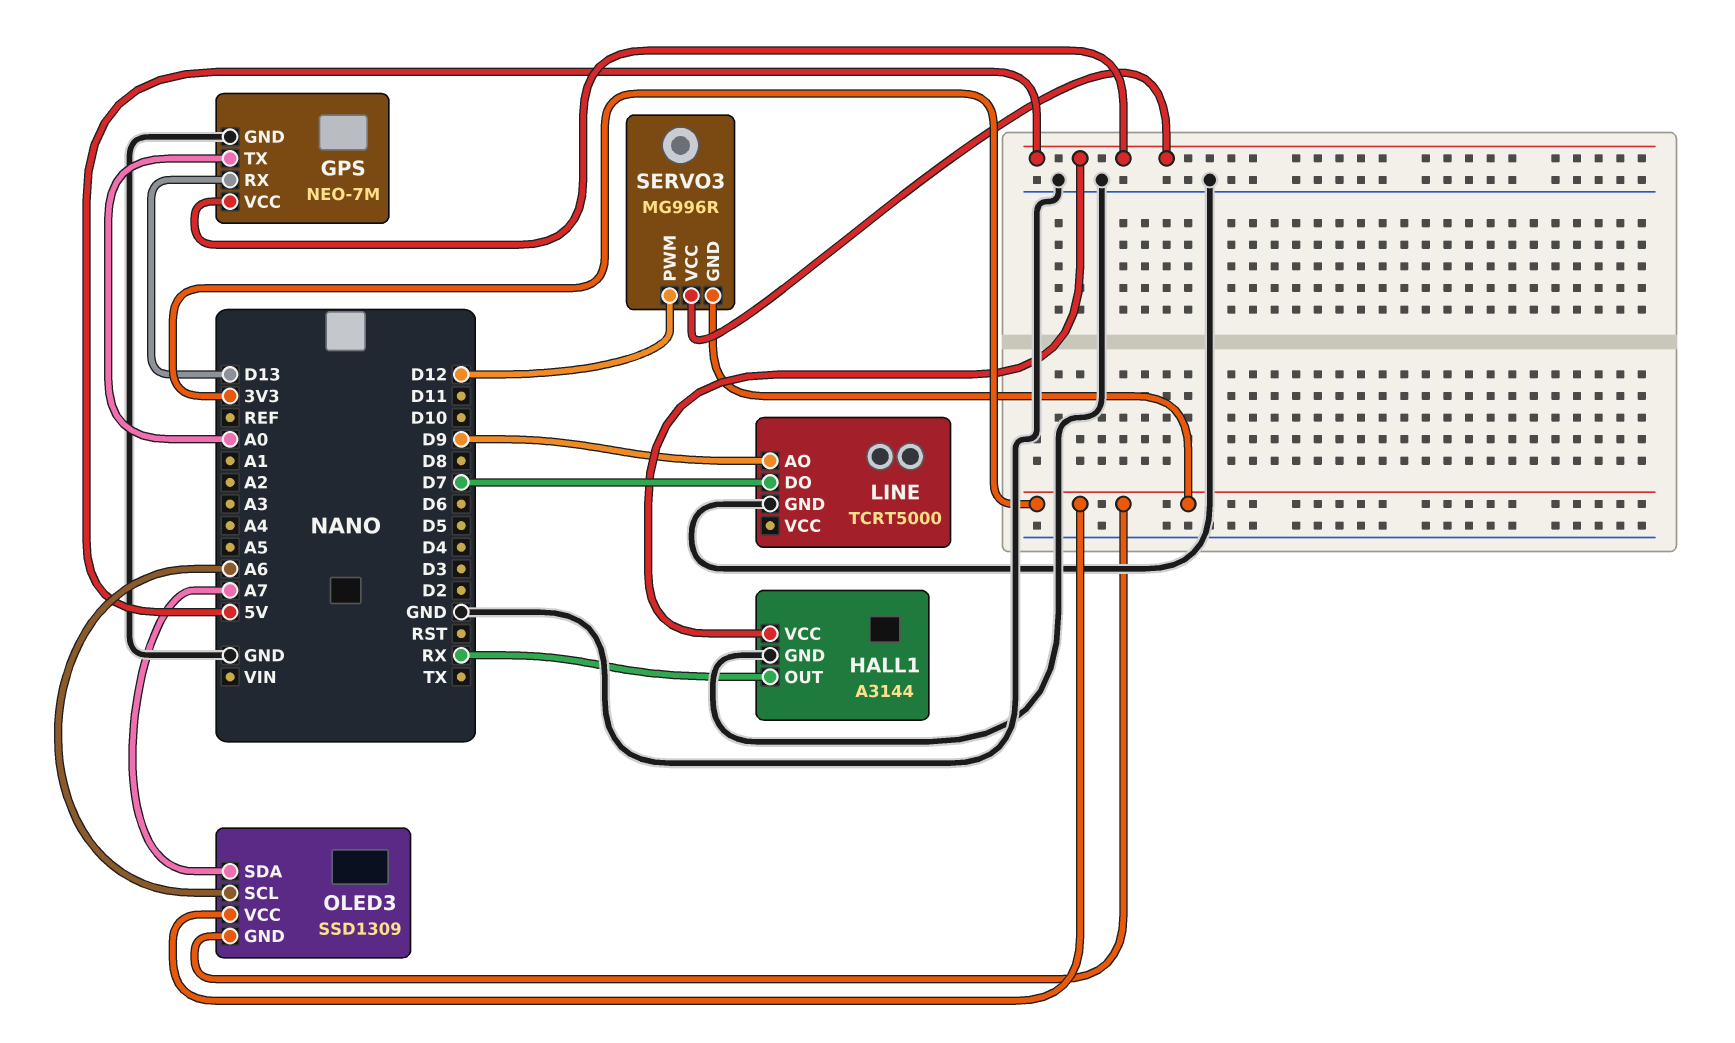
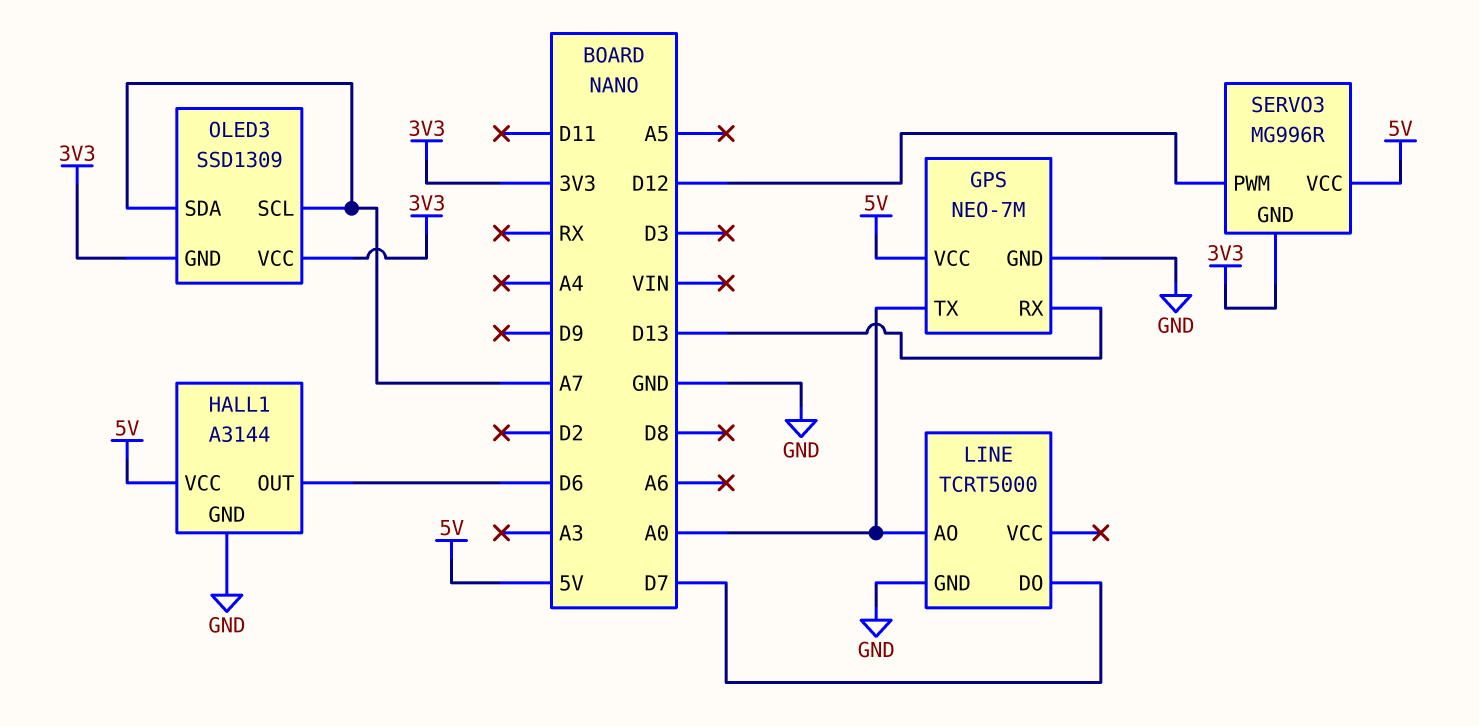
HALL1 pin OUT: RX -> D6
LINE pin AO: D9 -> A0
OLED3 pin SCL: A6 -> A7

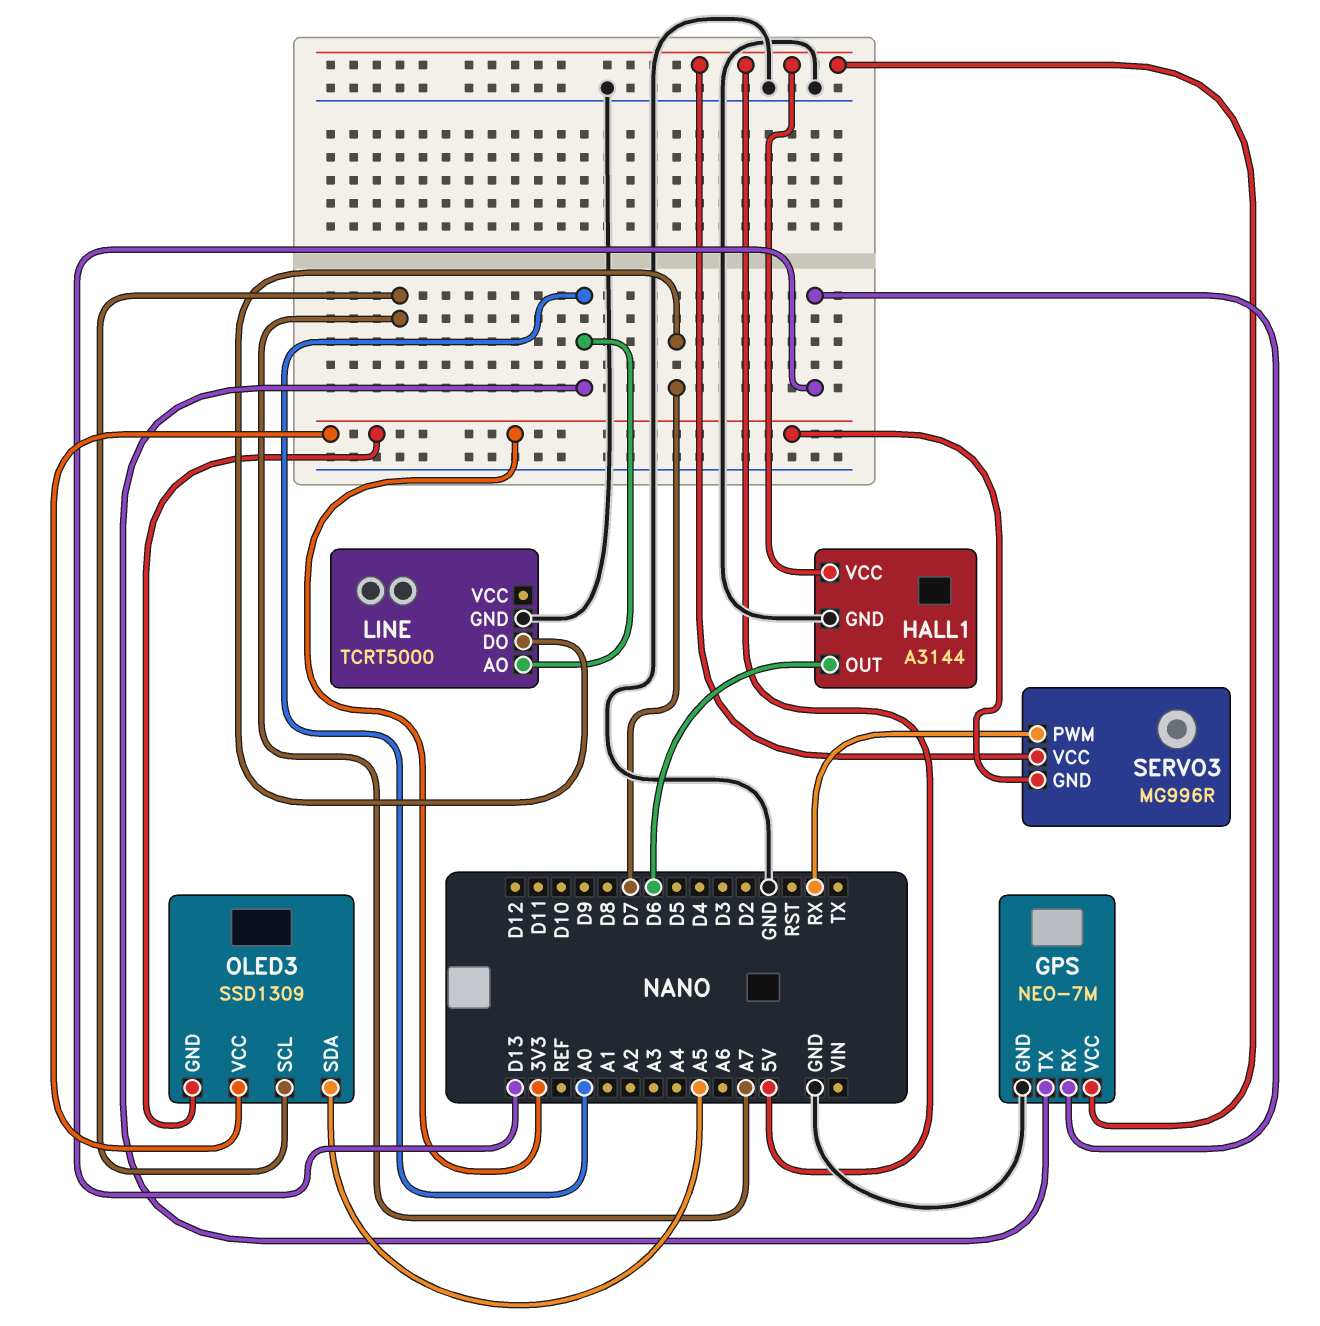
OLED3 pin SDA: A7 -> A5
SERVO3 pin PWM: D12 -> RX

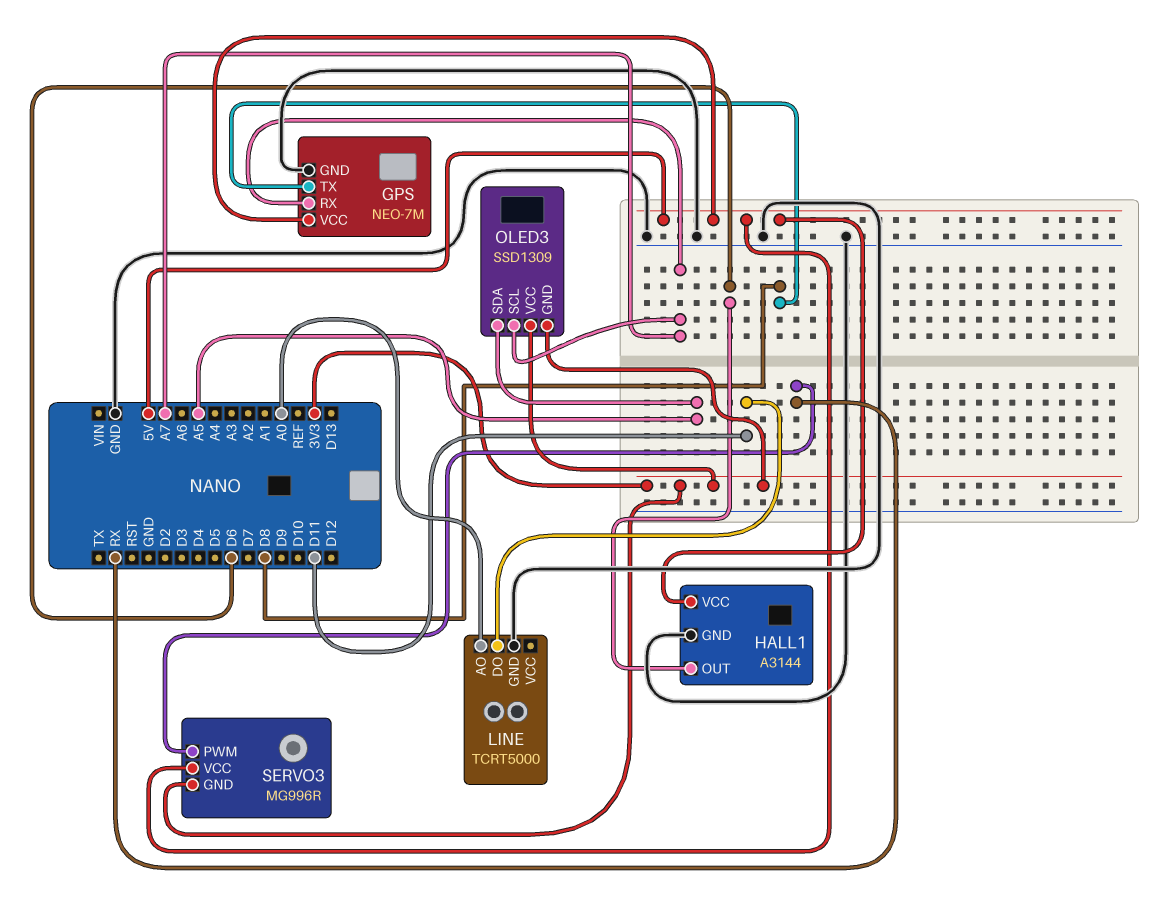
GPS pin RX: D13 -> A7
GPS pin TX: A0 -> D8
LINE pin DO: D7 -> D11

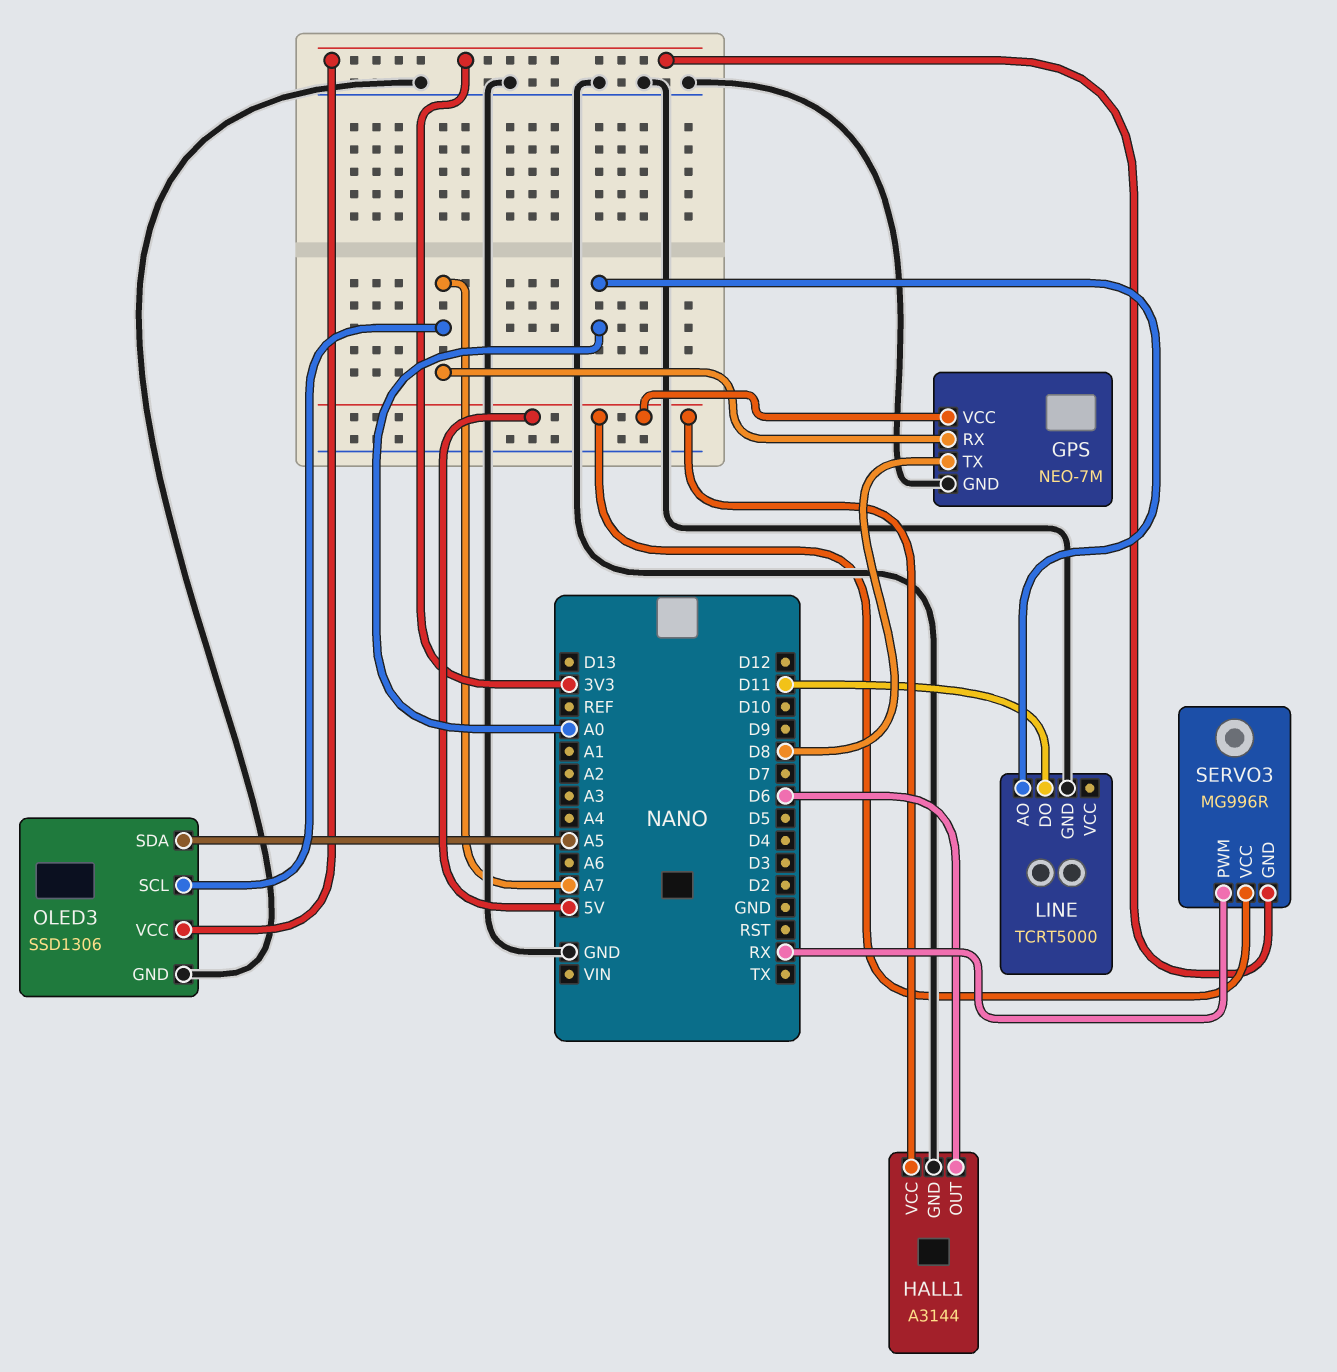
OLED3: SSD1309 -> SSD1306
OLED3 pin GND: 3V3 -> GND

